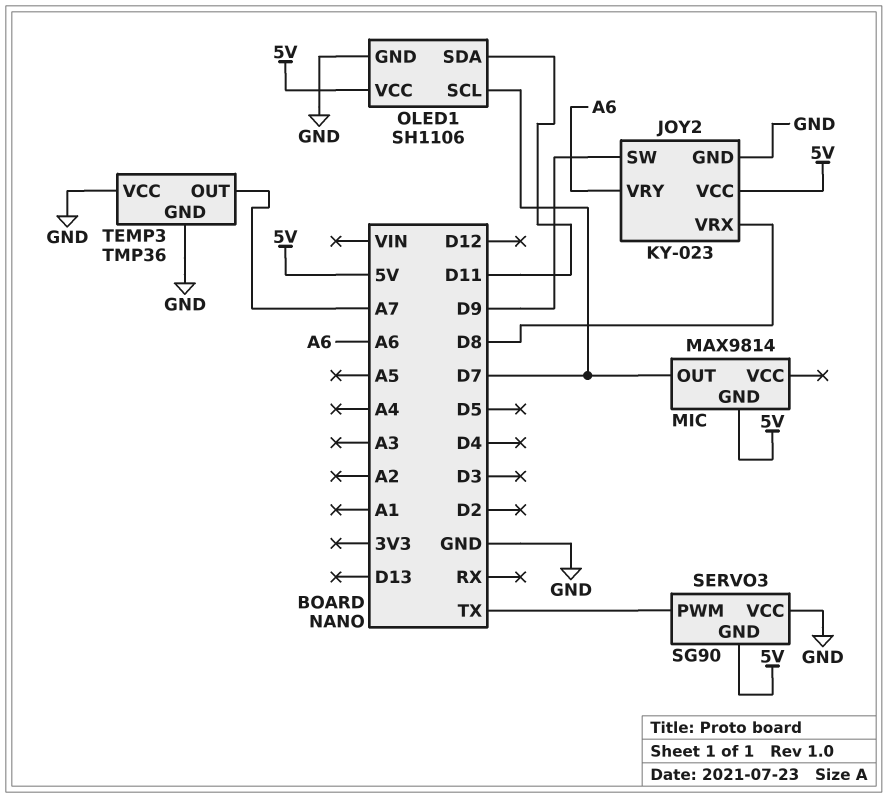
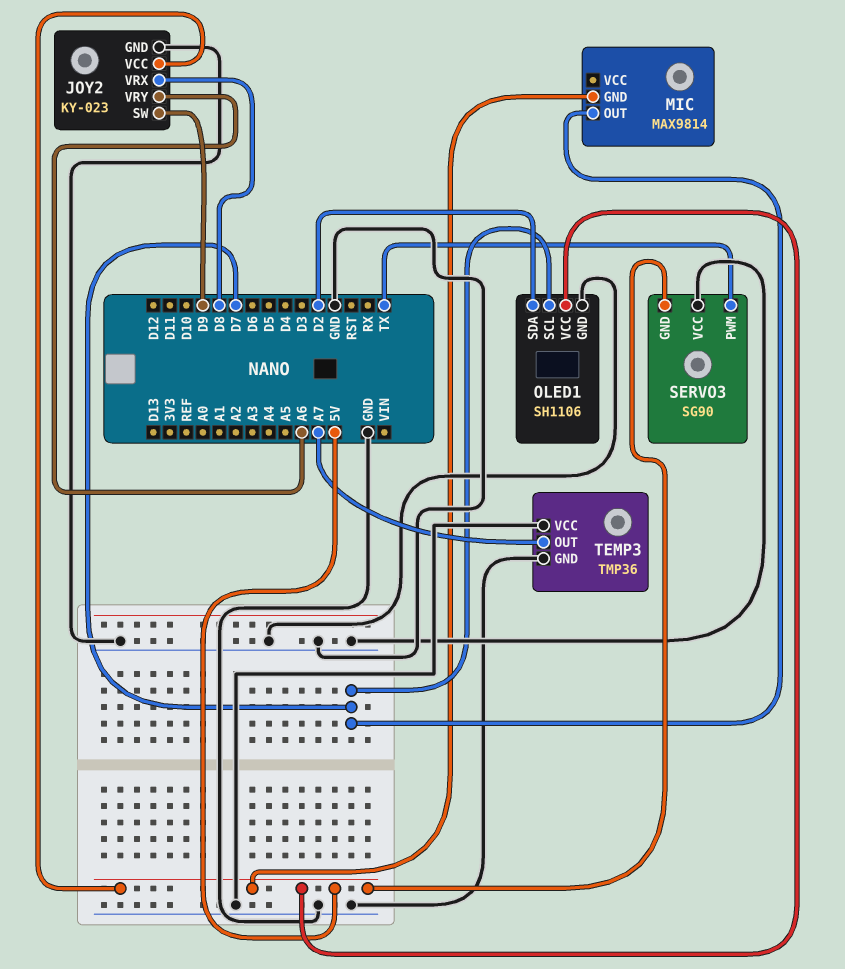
OLED1 pin SDA: D11 -> D2

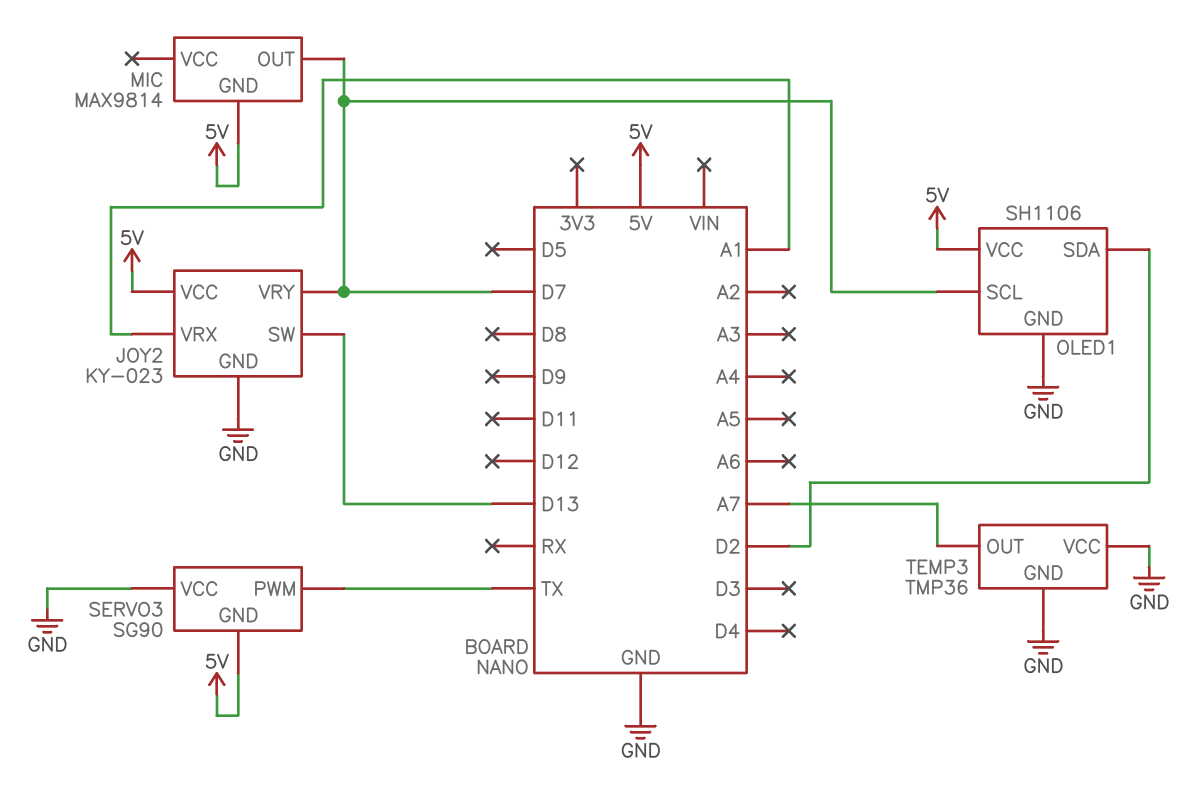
JOY2 pin SW: D9 -> D13
JOY2 pin VRX: D8 -> A1
JOY2 pin VRY: A6 -> D7

